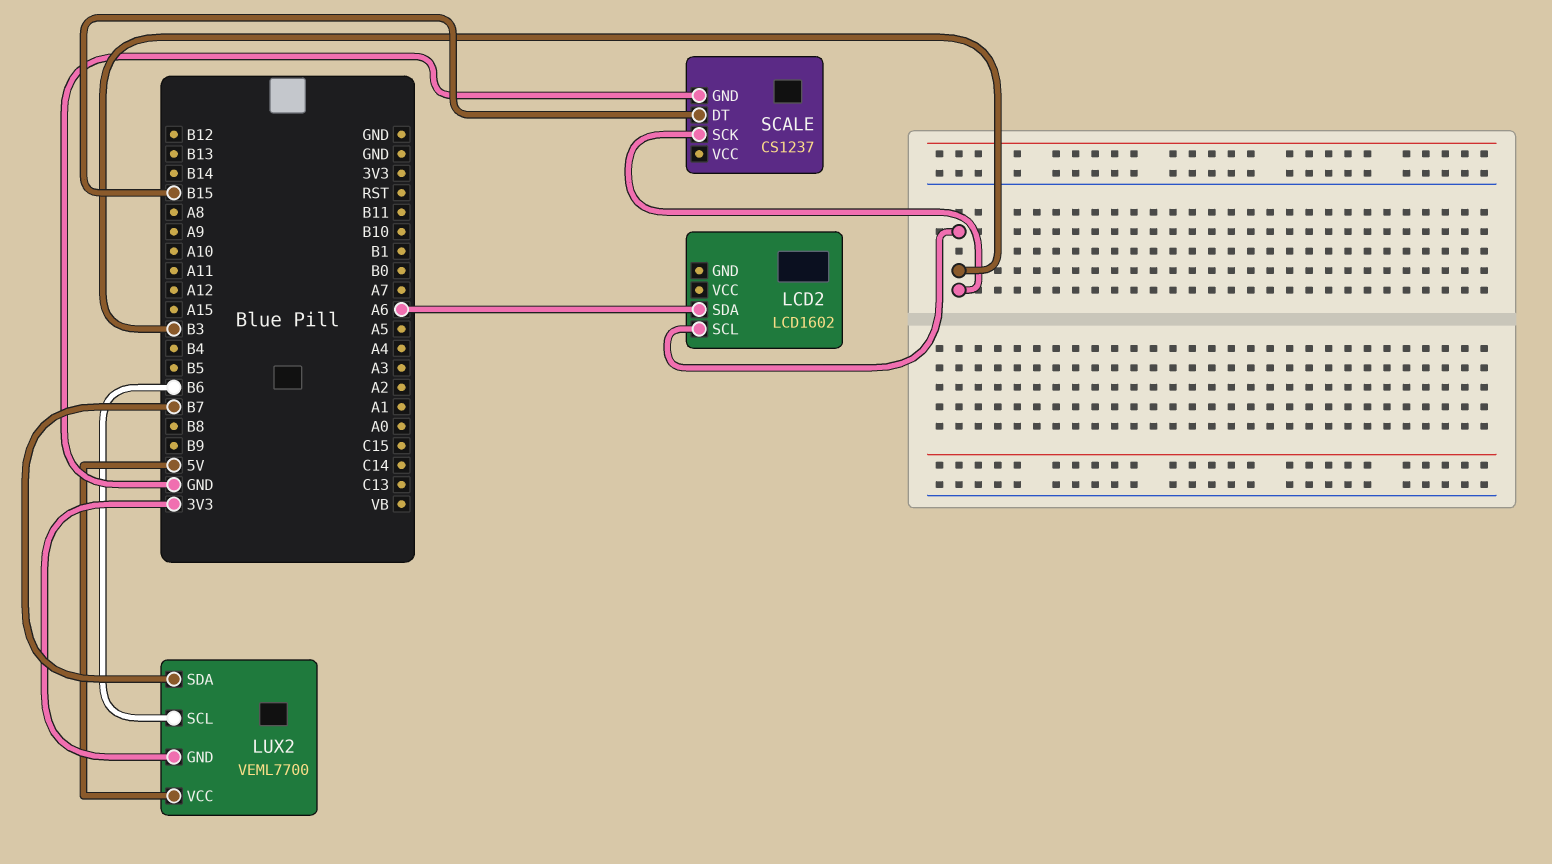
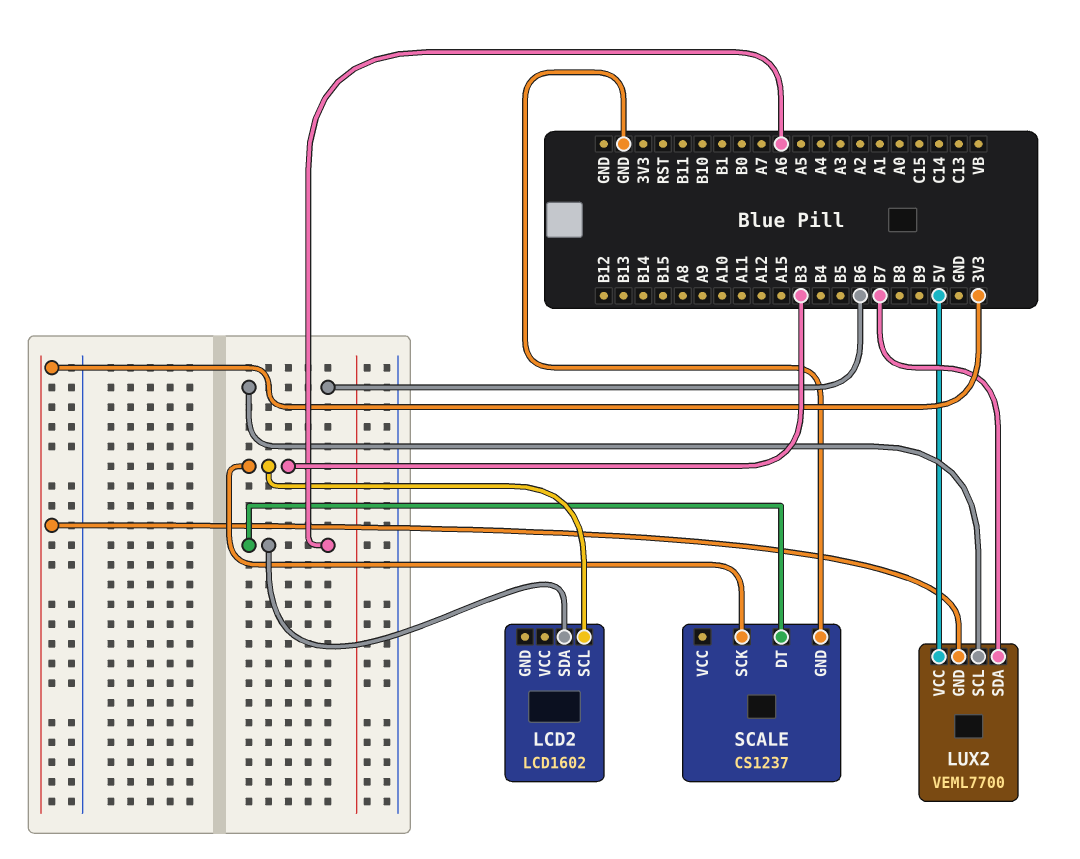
SCALE pin DT: B15 -> A6

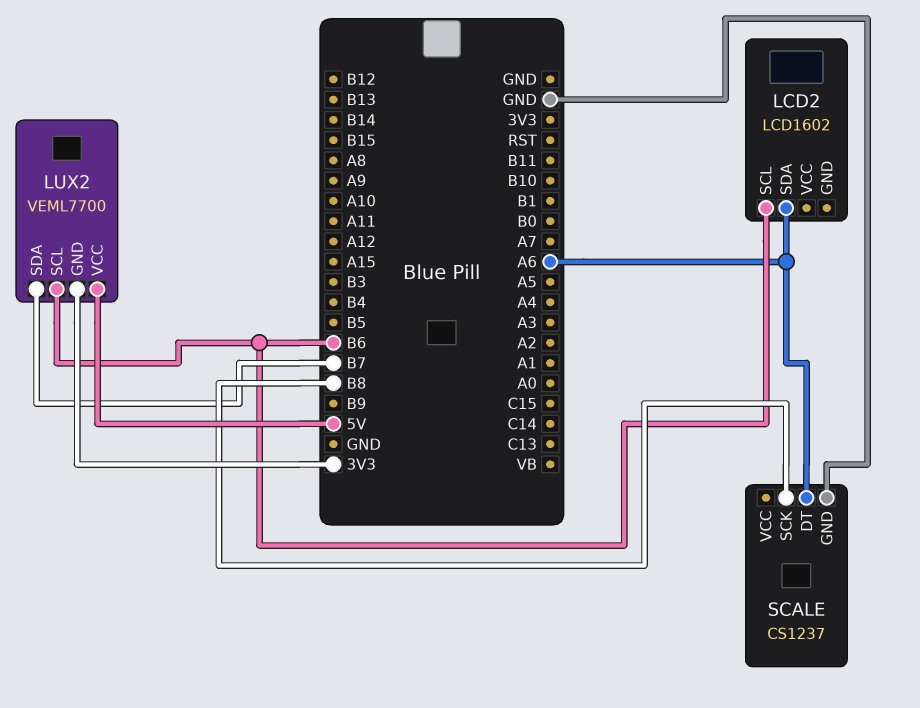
LCD2 pin SCL: B3 -> B6
SCALE pin SCK: B3 -> B8

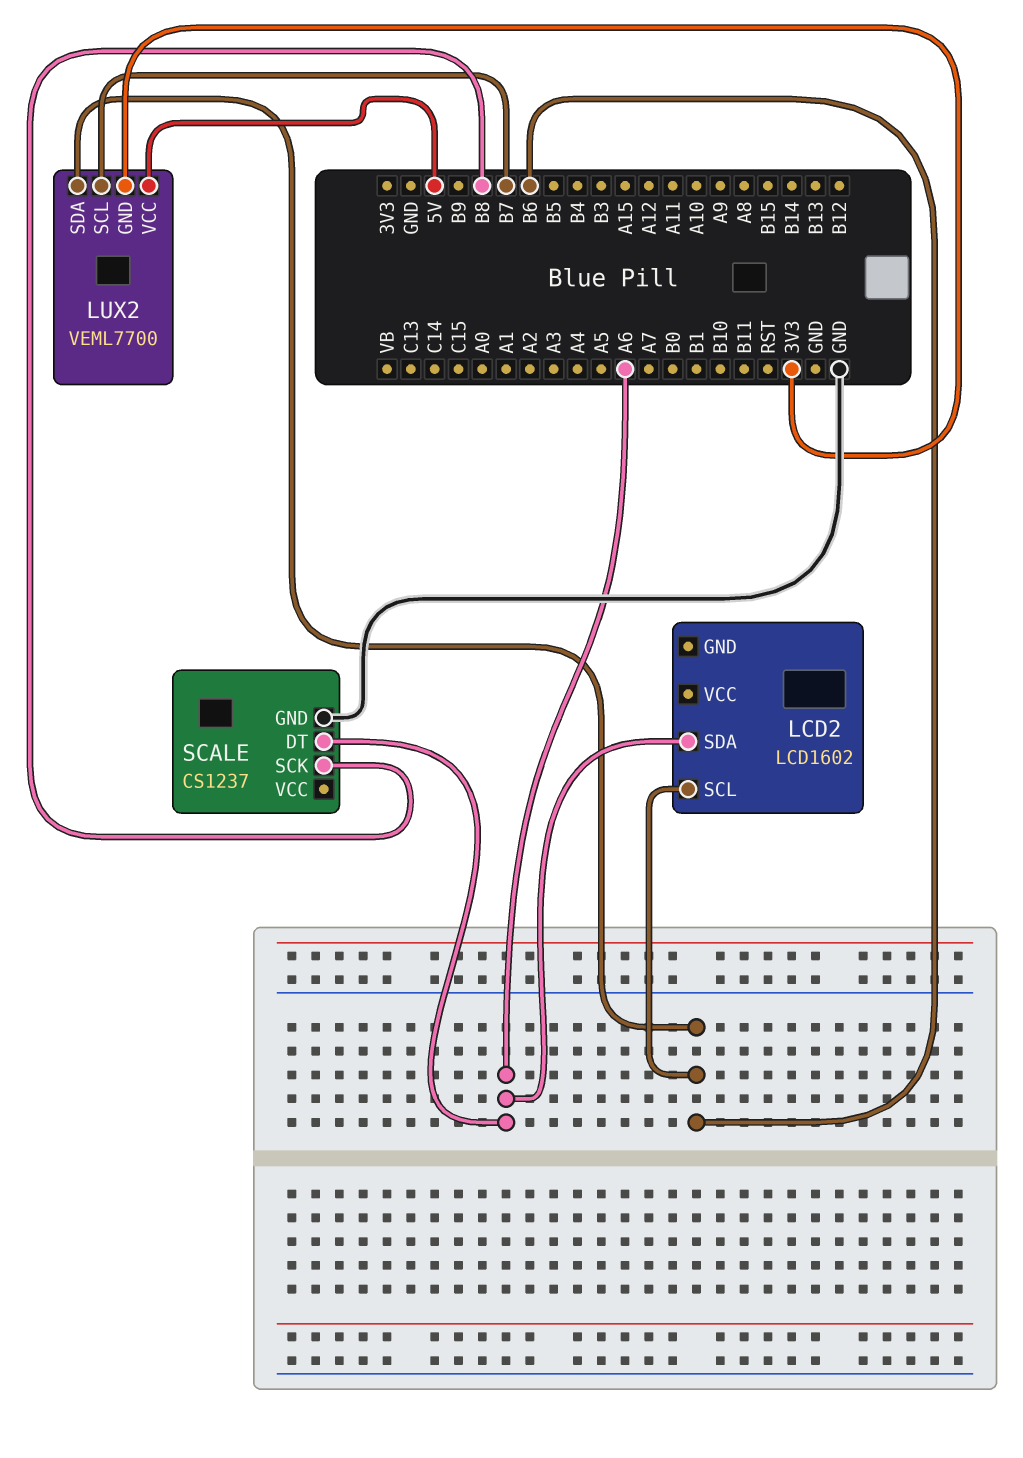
LUX2 pin SCL: B6 -> B7
LUX2 pin SDA: B7 -> B6

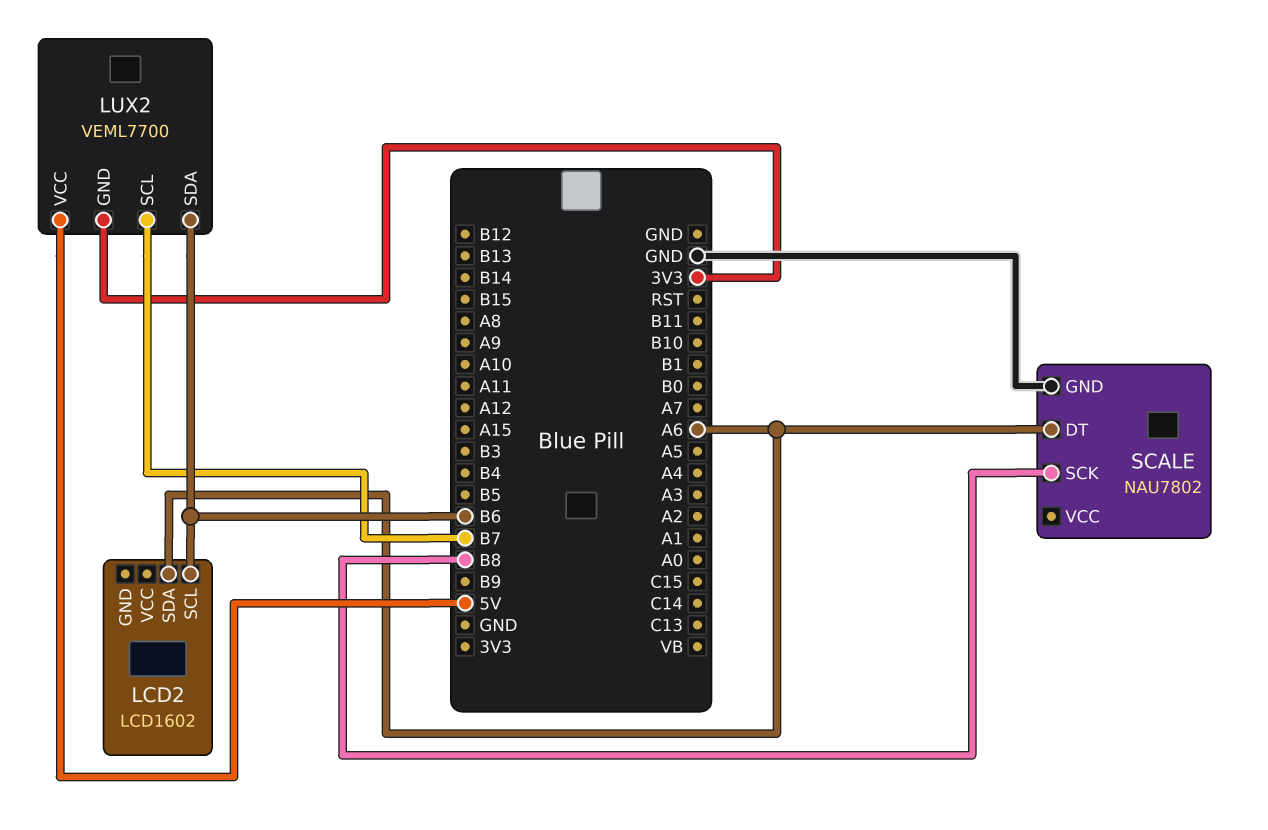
SCALE: CS1237 -> NAU7802

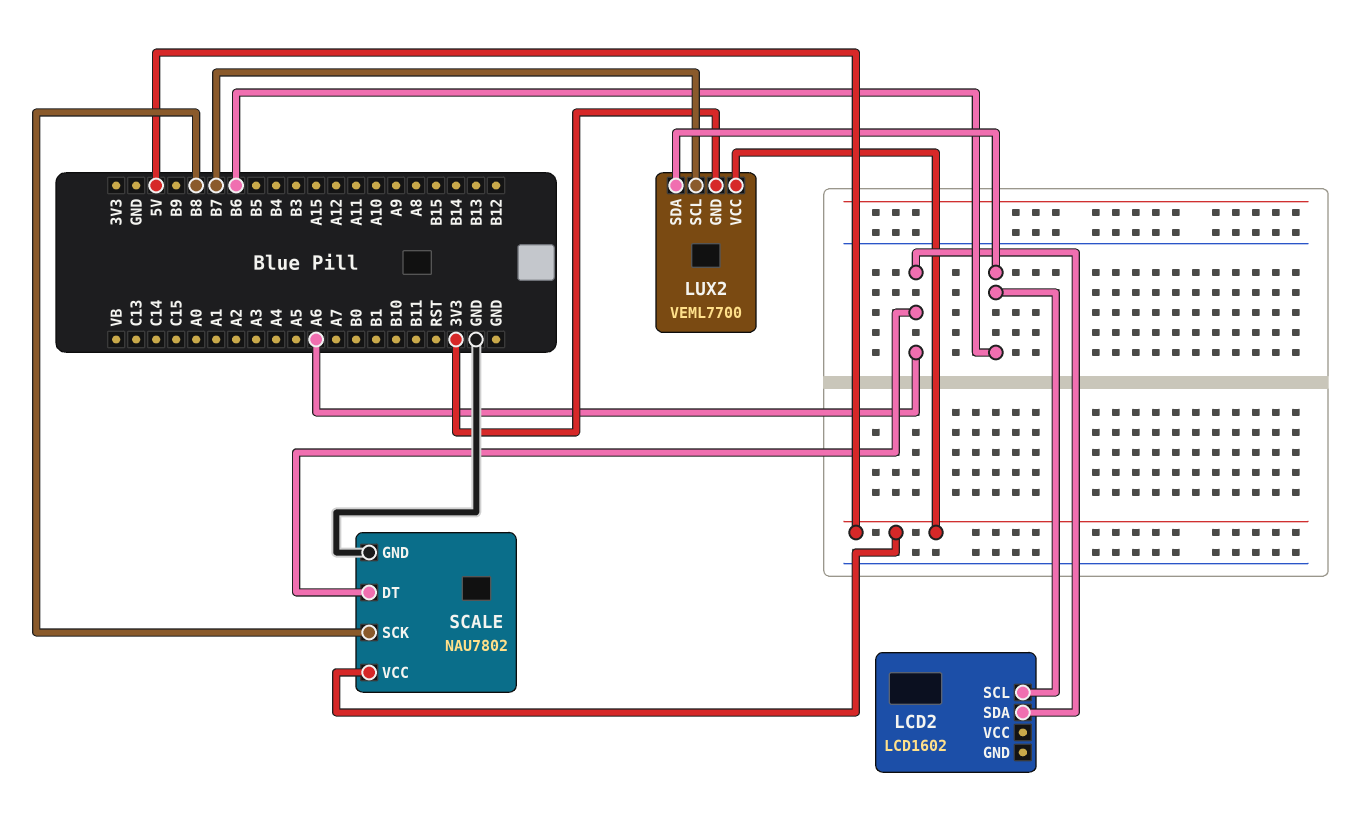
SCALE pin VCC: none -> 5V

